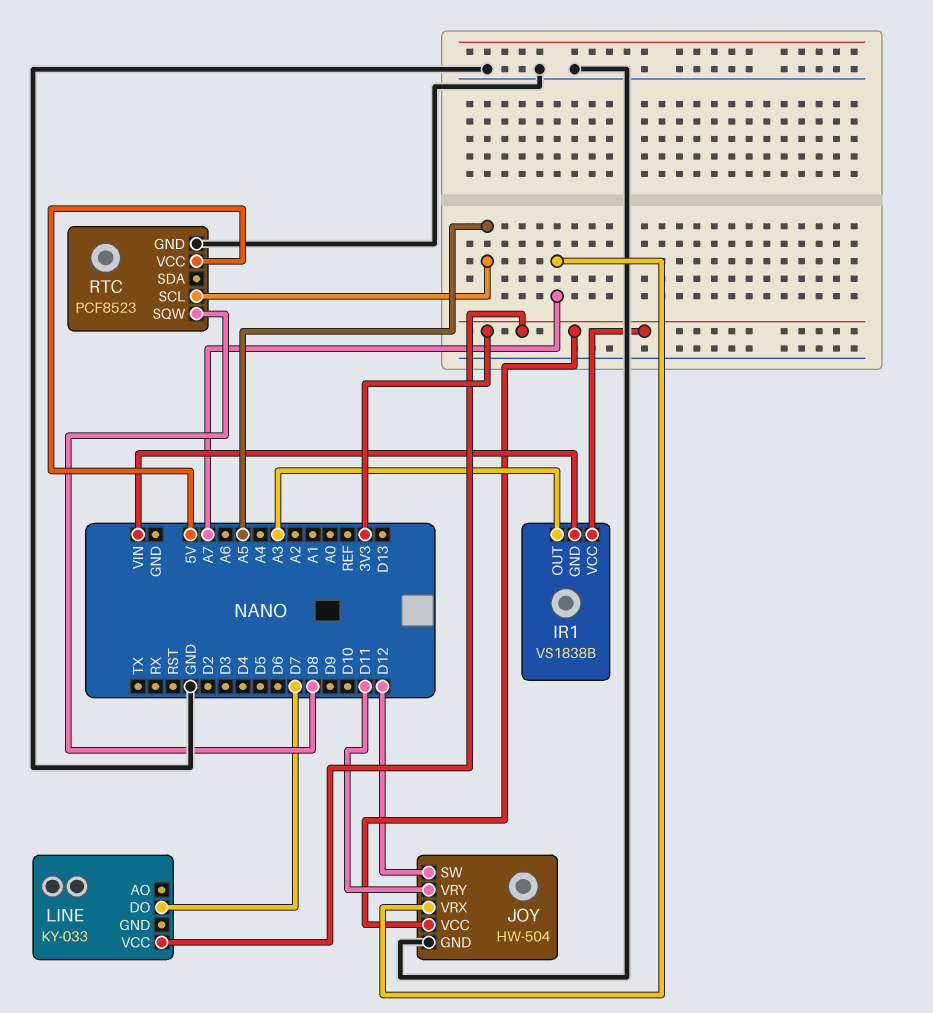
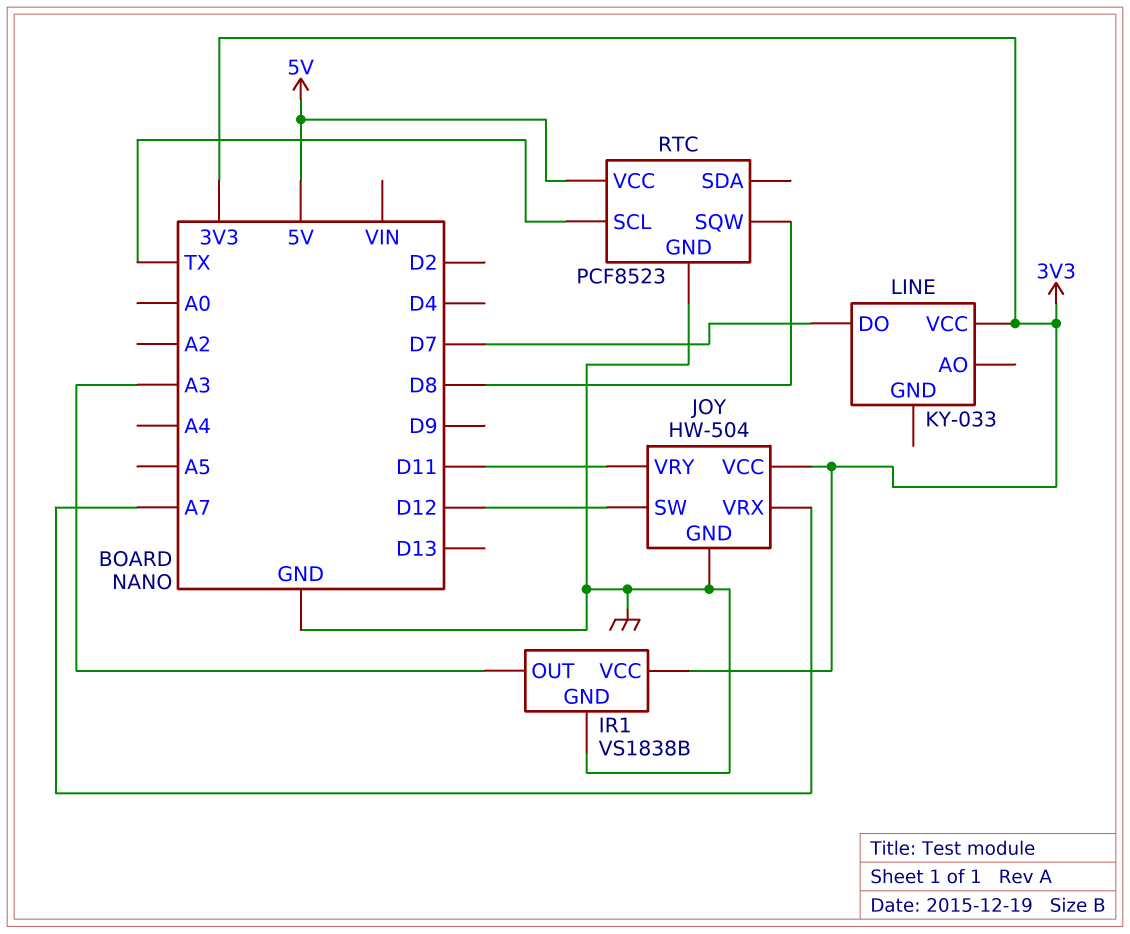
IR1 pin GND: VIN -> GND
RTC pin SCL: A5 -> TX

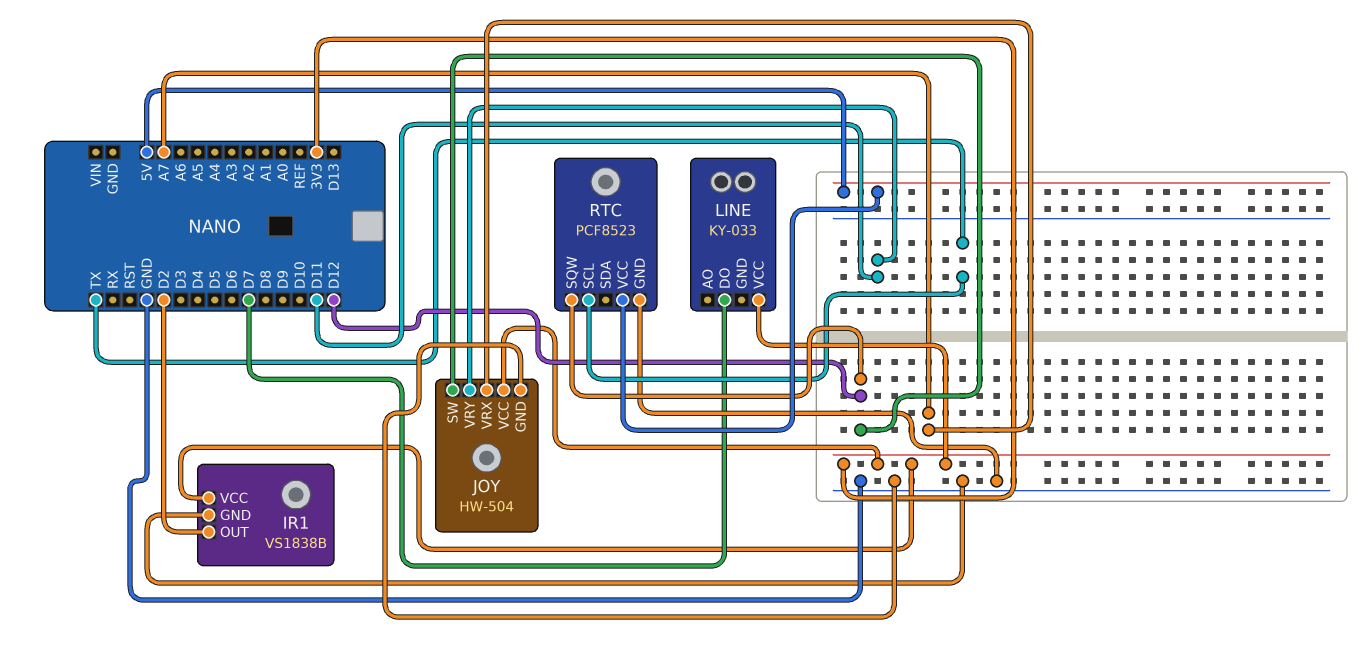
IR1 pin OUT: A3 -> D2
RTC pin SQW: D8 -> D12

